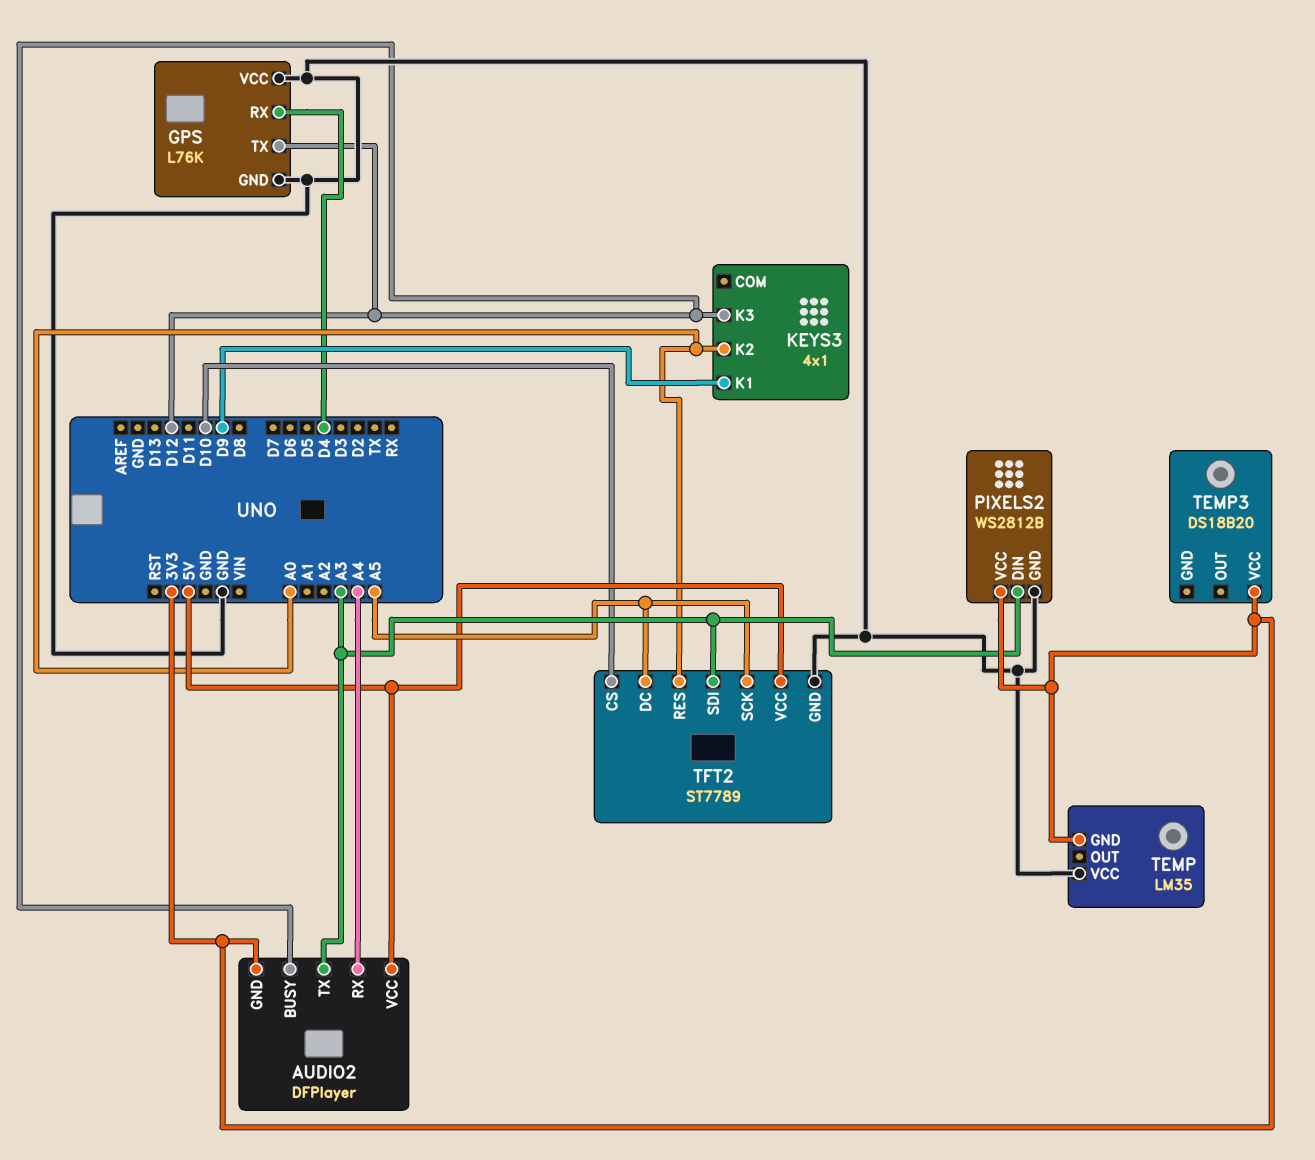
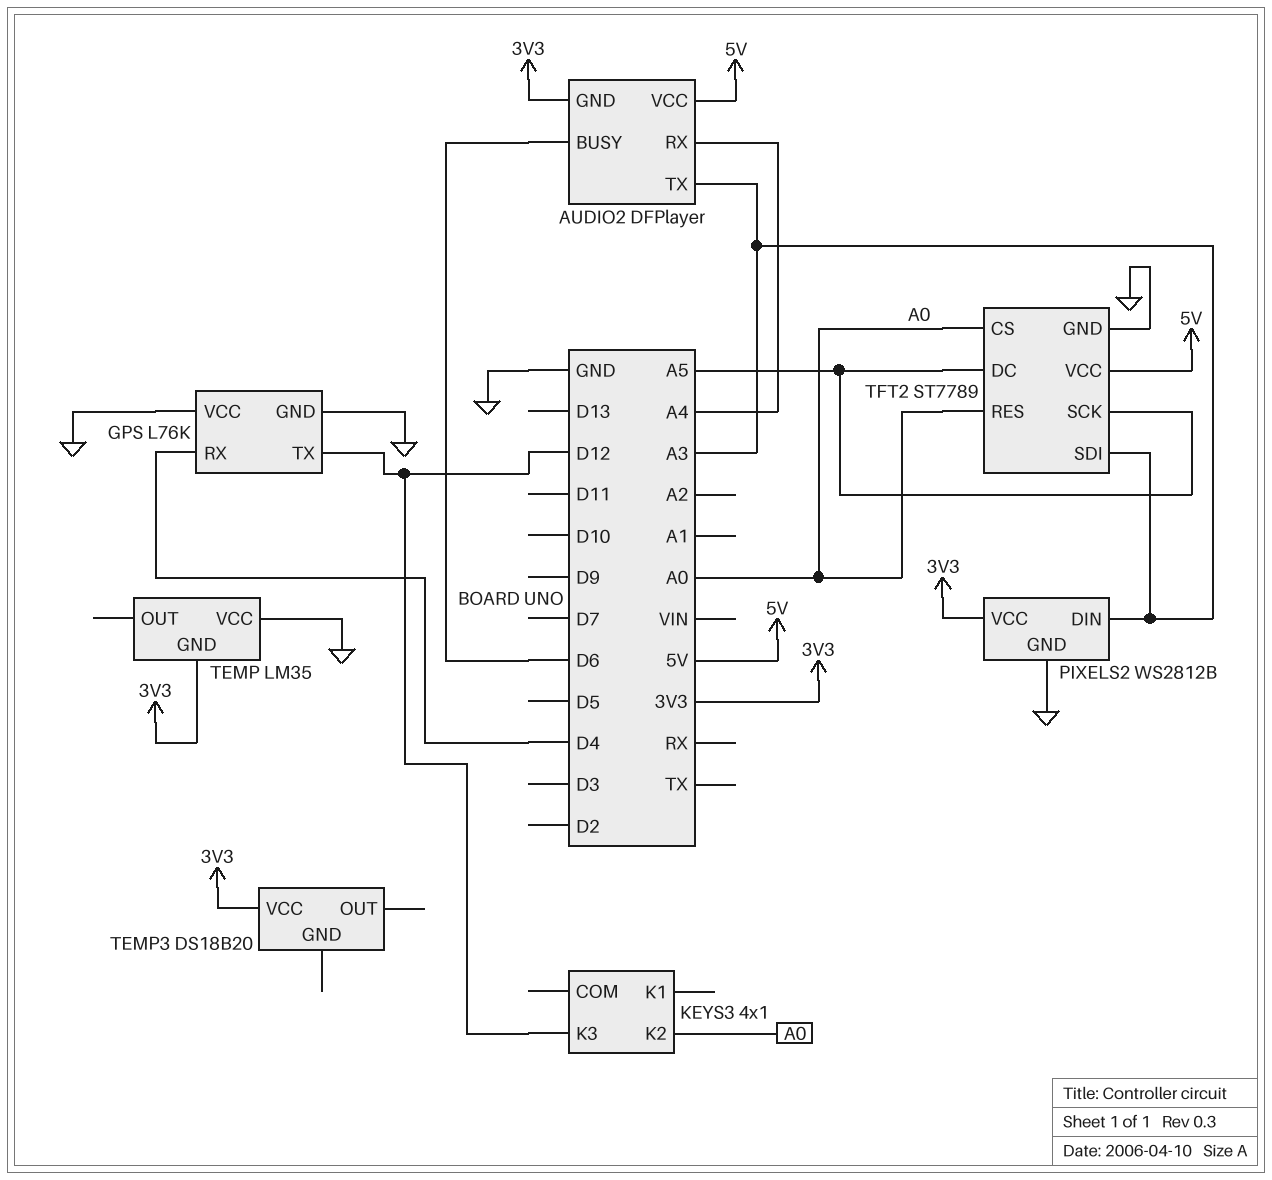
AUDIO2 pin BUSY: D12 -> D6
KEYS3 pin K1: D9 -> none
TFT2 pin CS: D10 -> A0

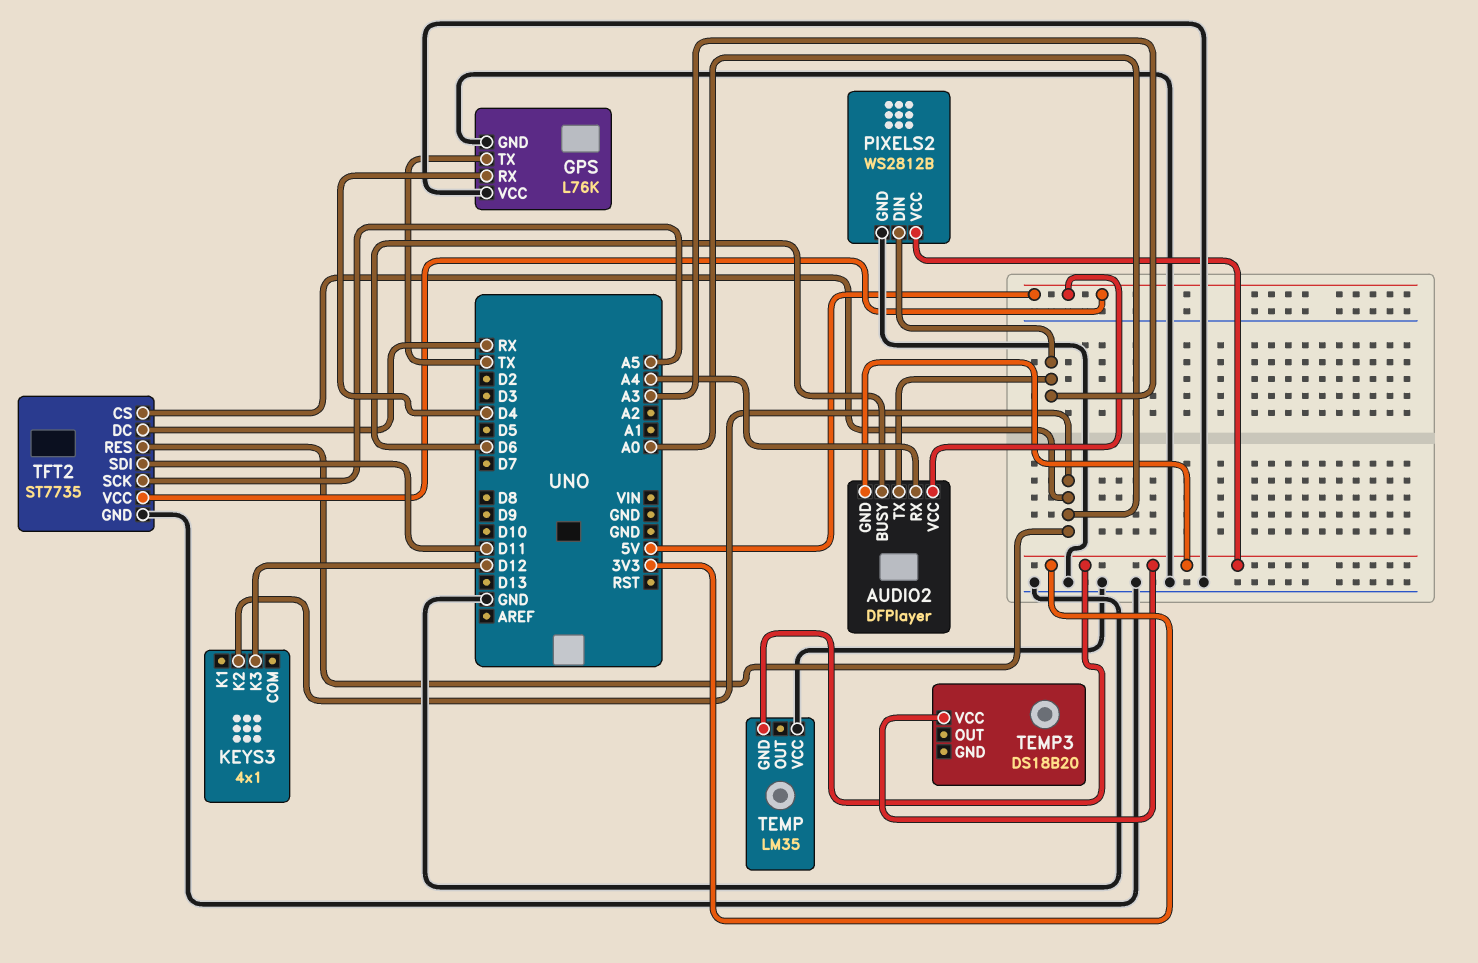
GPS pin TX: D12 -> TX
TFT2: ST7789 -> ST7735
TFT2 pin DC: A5 -> RX
TFT2 pin SDI: A3 -> D11

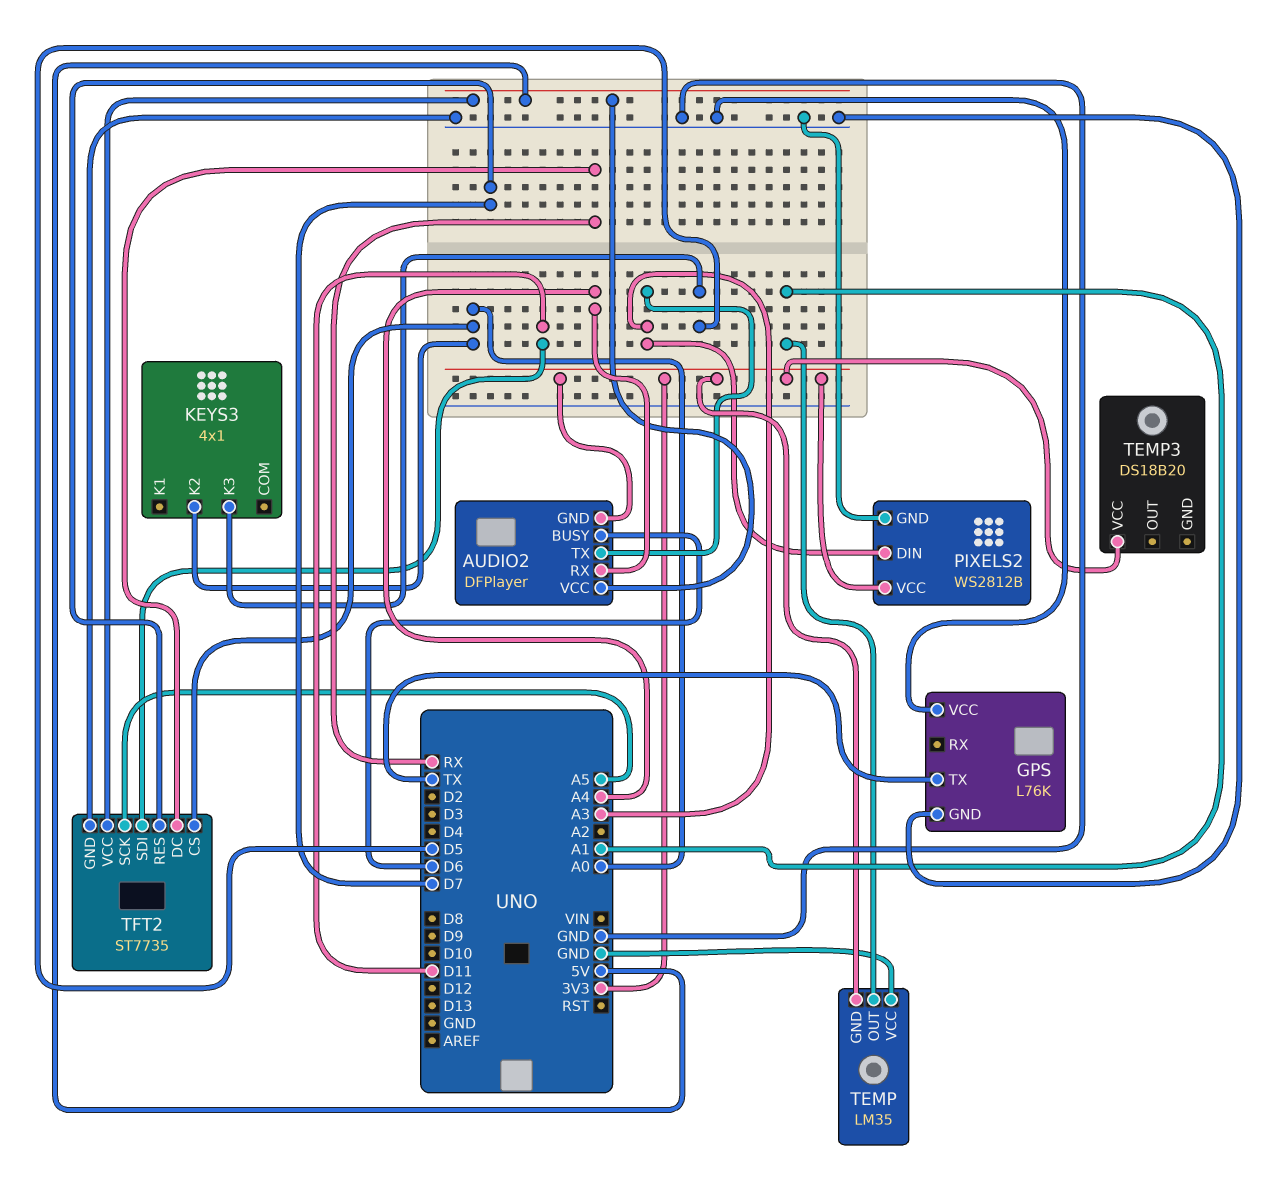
GPS pin RX: D4 -> none
KEYS3 pin K3: D12 -> D5
TEMP pin OUT: none -> A1
TFT2 pin RES: A0 -> D7

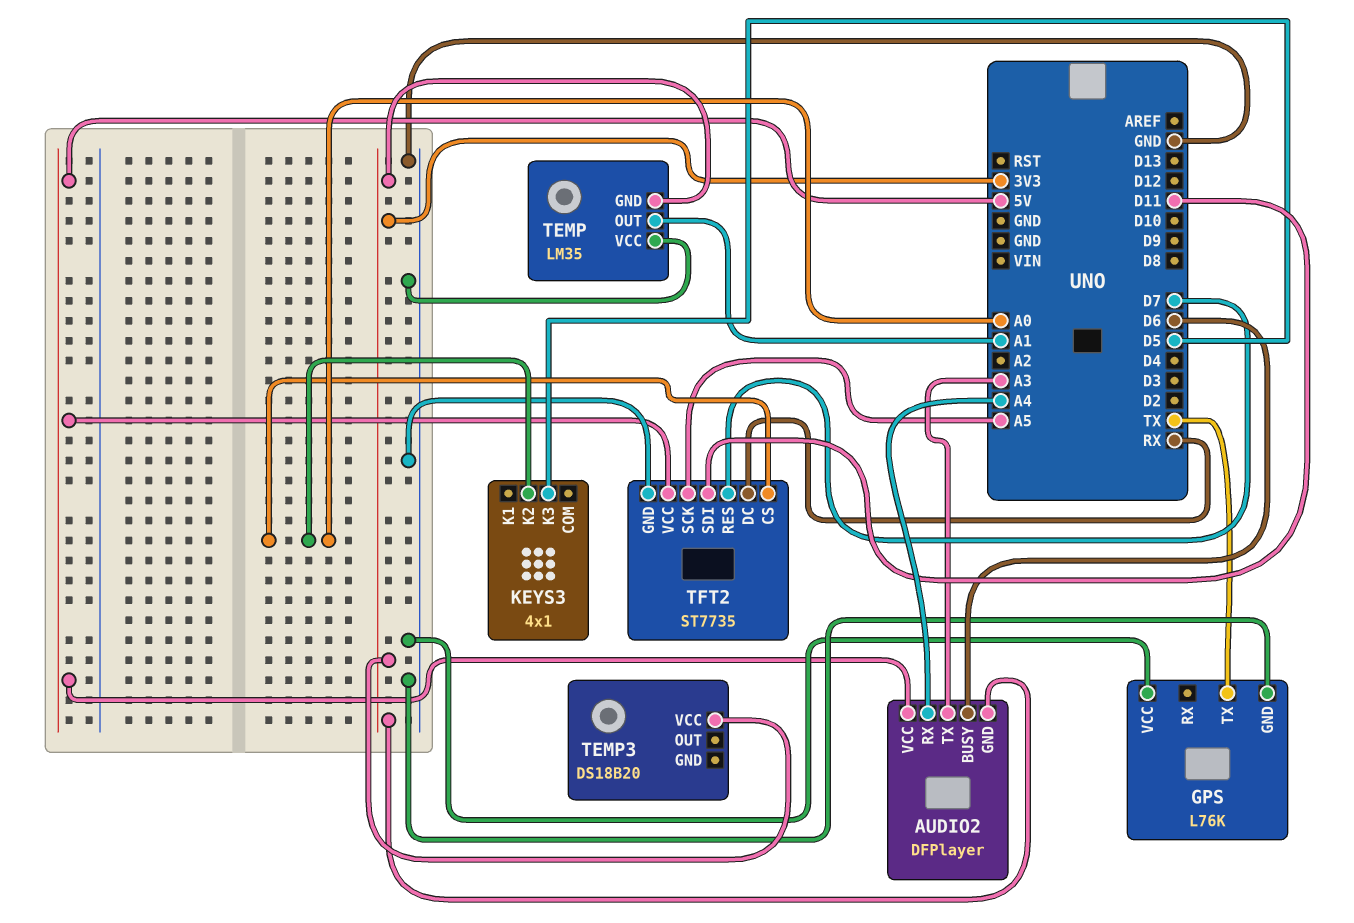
PIXELS2: WS2812B -> none
PIXELS2 pin DIN: A3 -> none
PIXELS2 pin GND: GND -> none
PIXELS2 pin VCC: 3V3 -> none

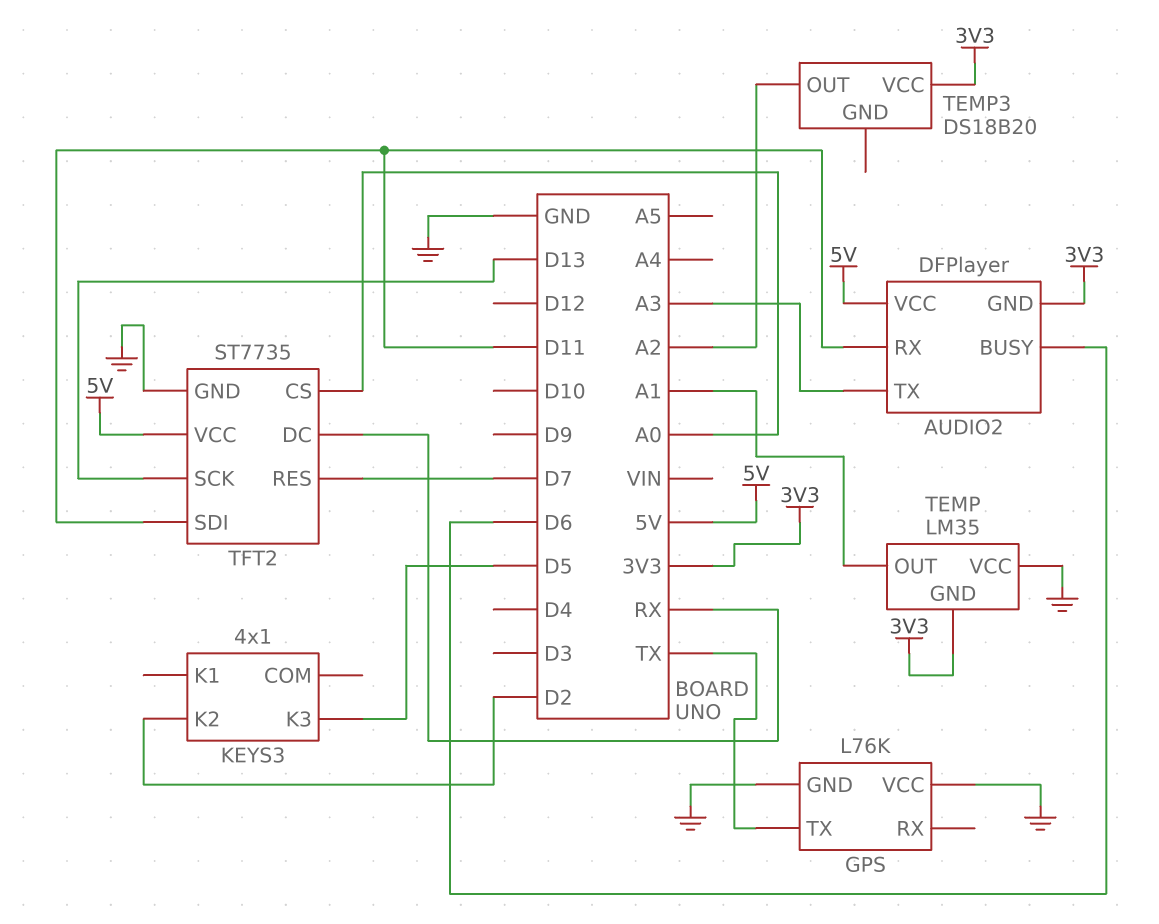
AUDIO2 pin RX: A4 -> D11
KEYS3 pin K2: A0 -> D2
TEMP3 pin OUT: none -> A2
TFT2 pin SCK: A5 -> D13

